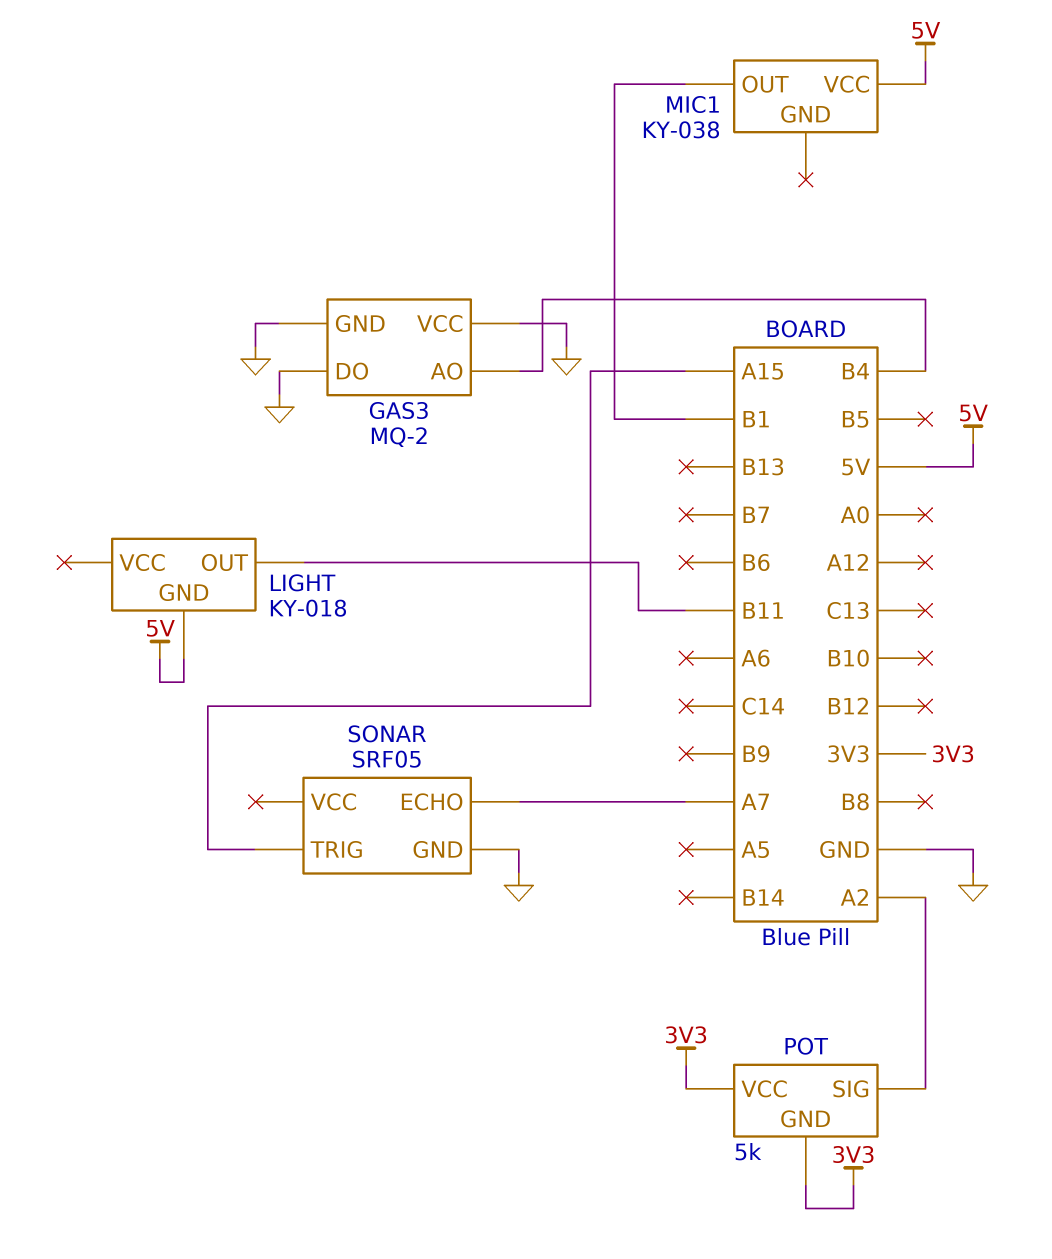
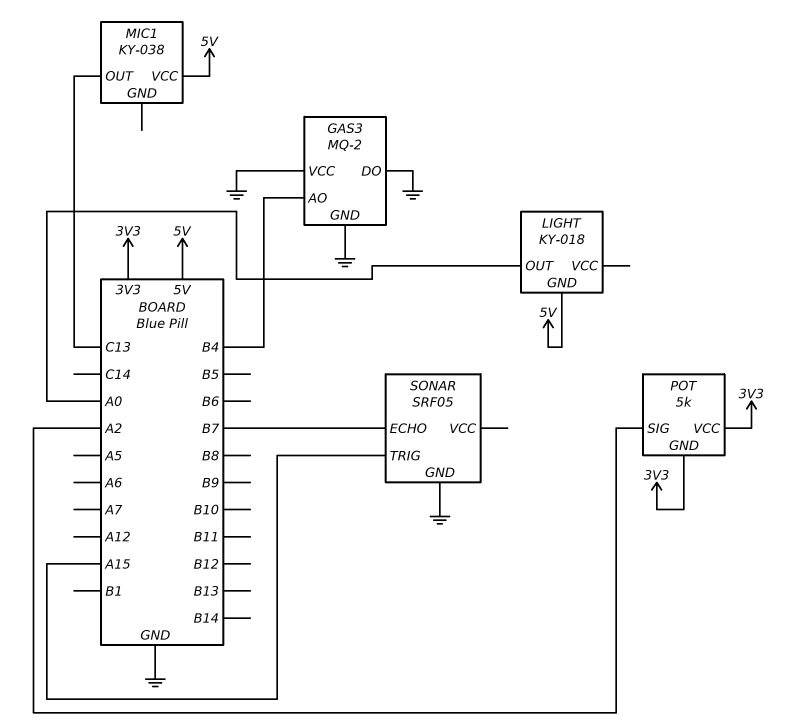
LIGHT pin OUT: B11 -> A0
MIC1 pin OUT: B1 -> C13
SONAR pin ECHO: A7 -> B7

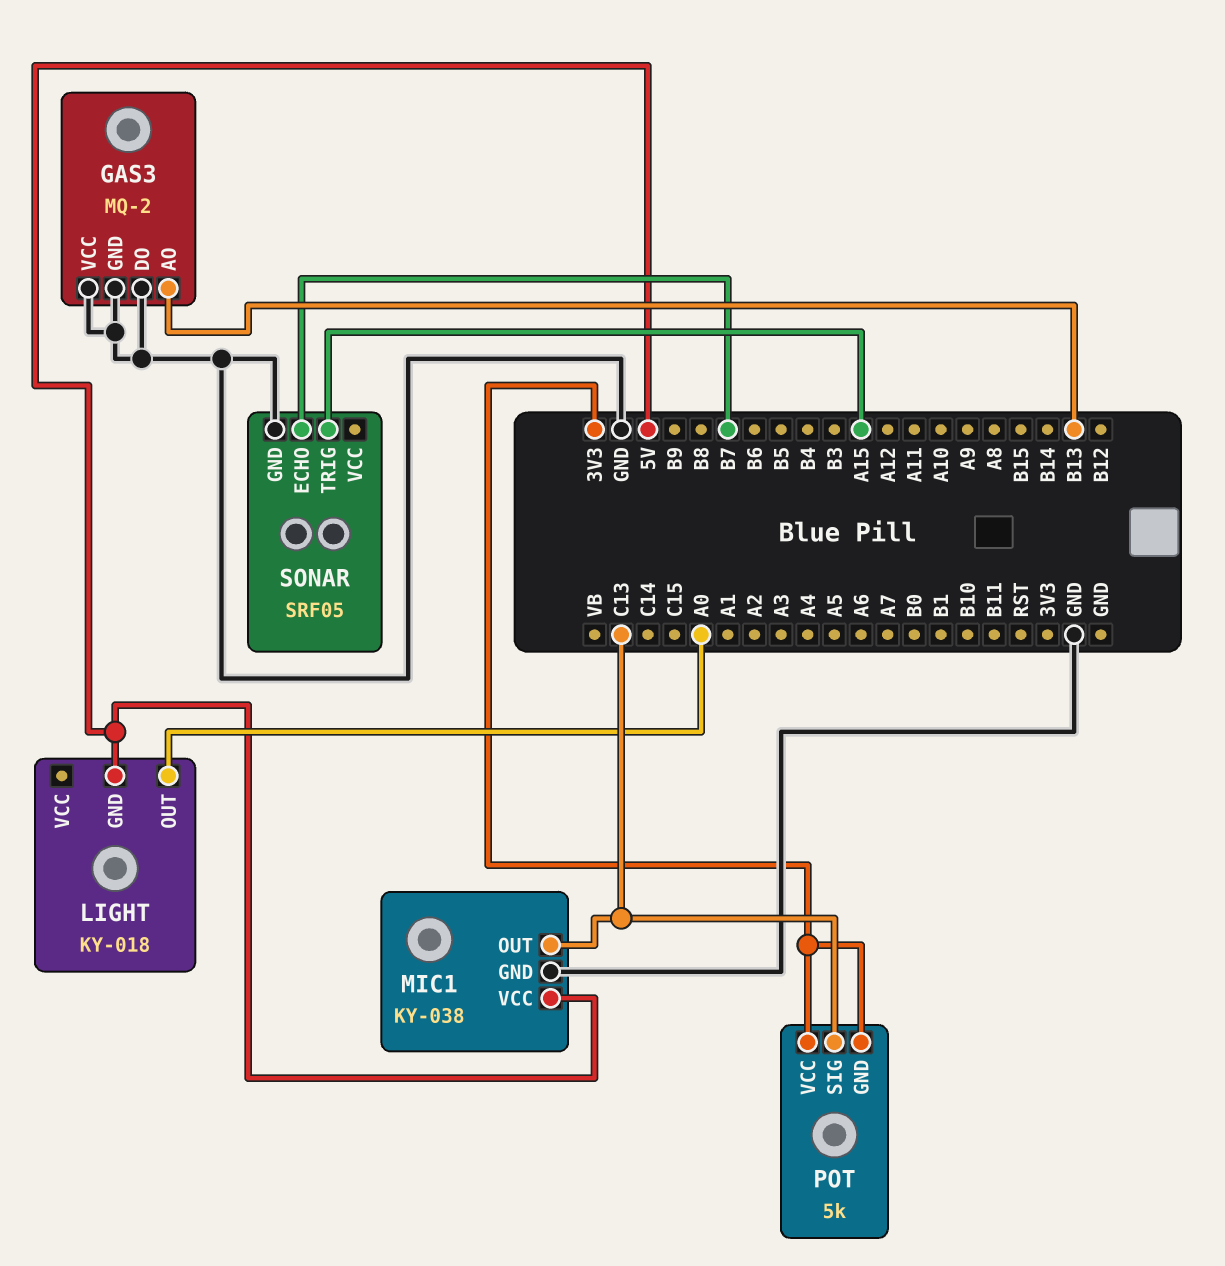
GAS3 pin AO: B4 -> B13
MIC1 pin GND: none -> GND
POT pin SIG: A2 -> C13

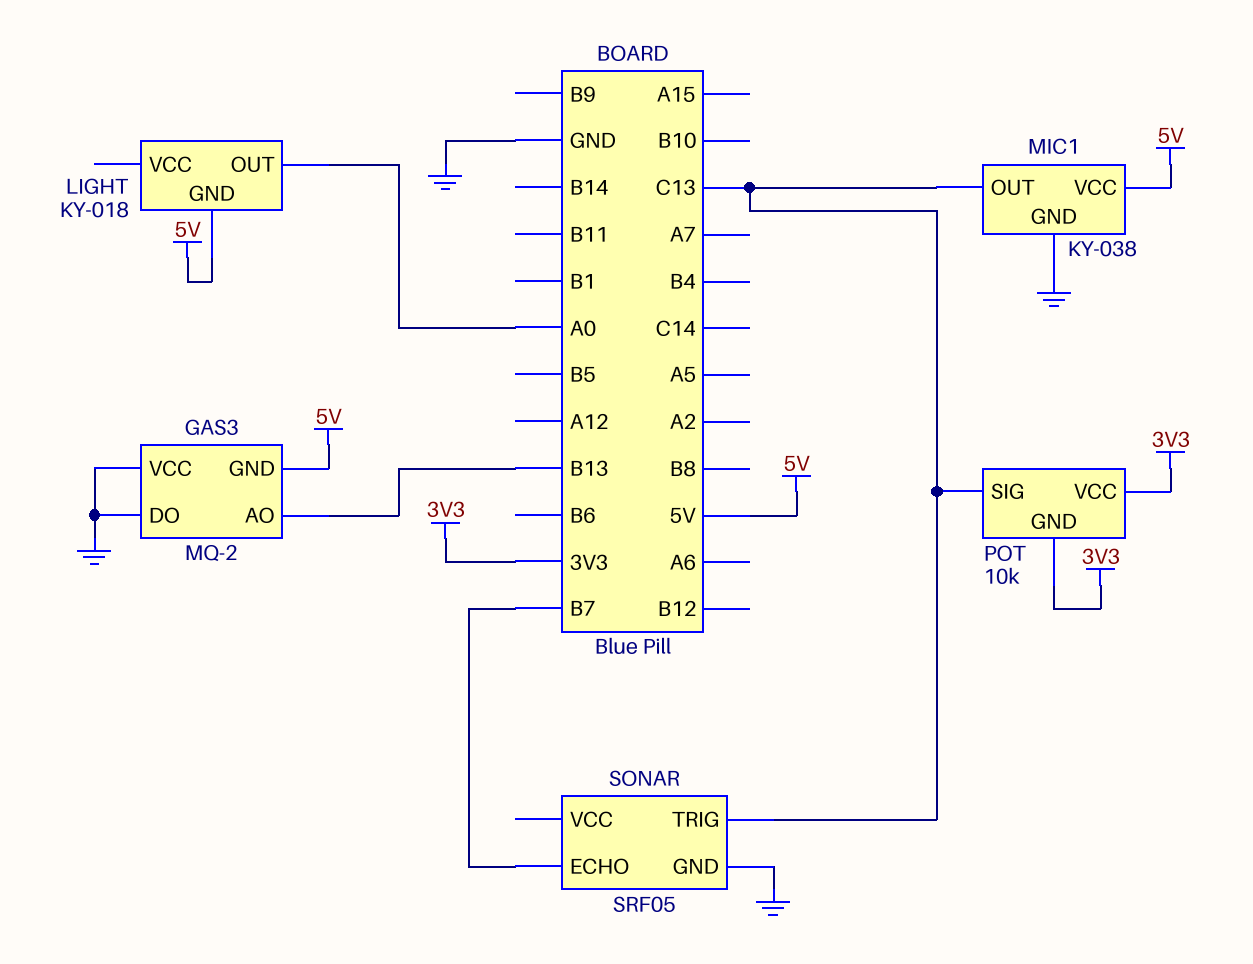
GAS3 pin GND: GND -> 5V
POT: 5k -> 10k
SONAR pin TRIG: A15 -> C13

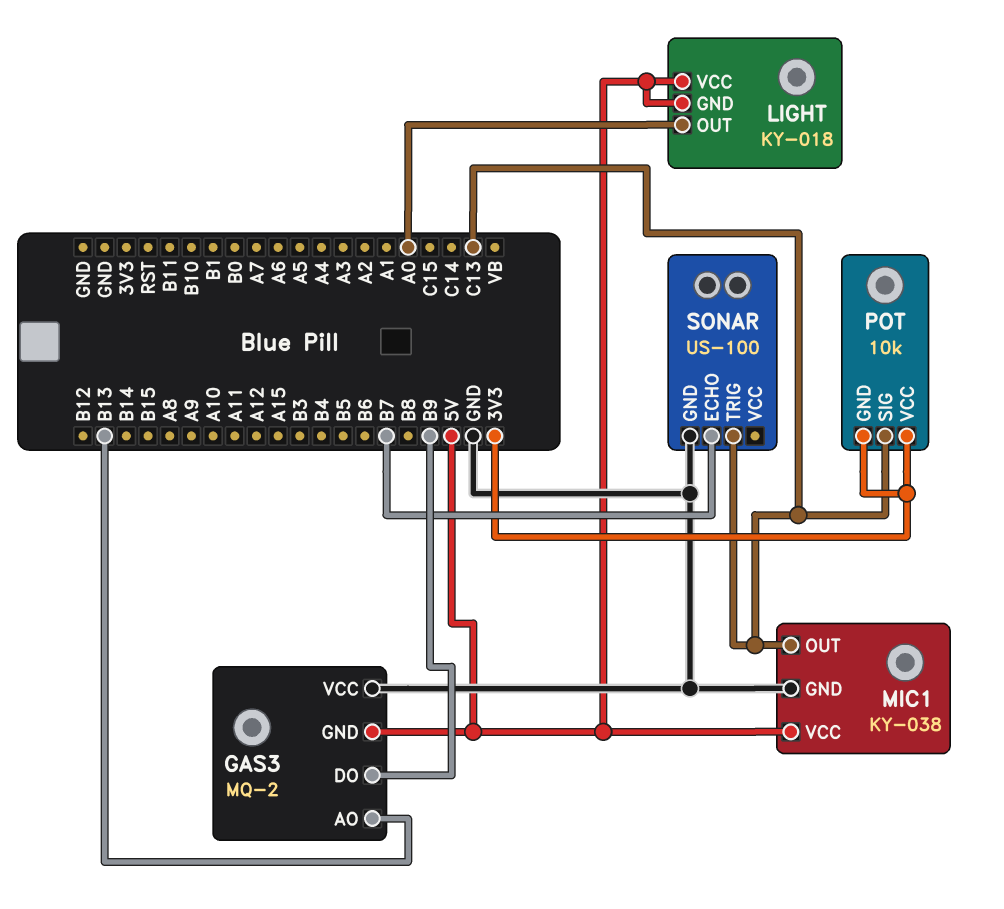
GAS3 pin DO: GND -> B9
LIGHT pin VCC: none -> 5V
SONAR: SRF05 -> US-100

